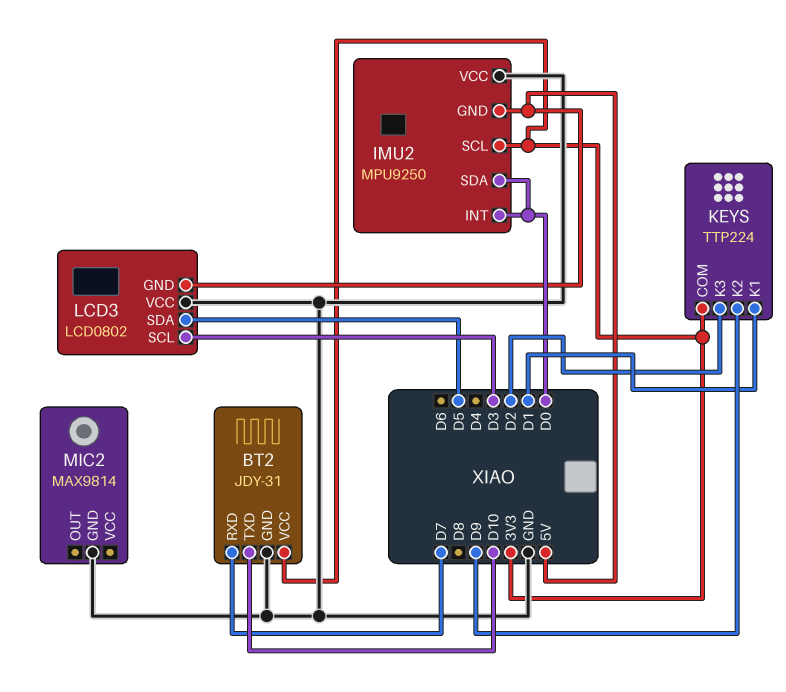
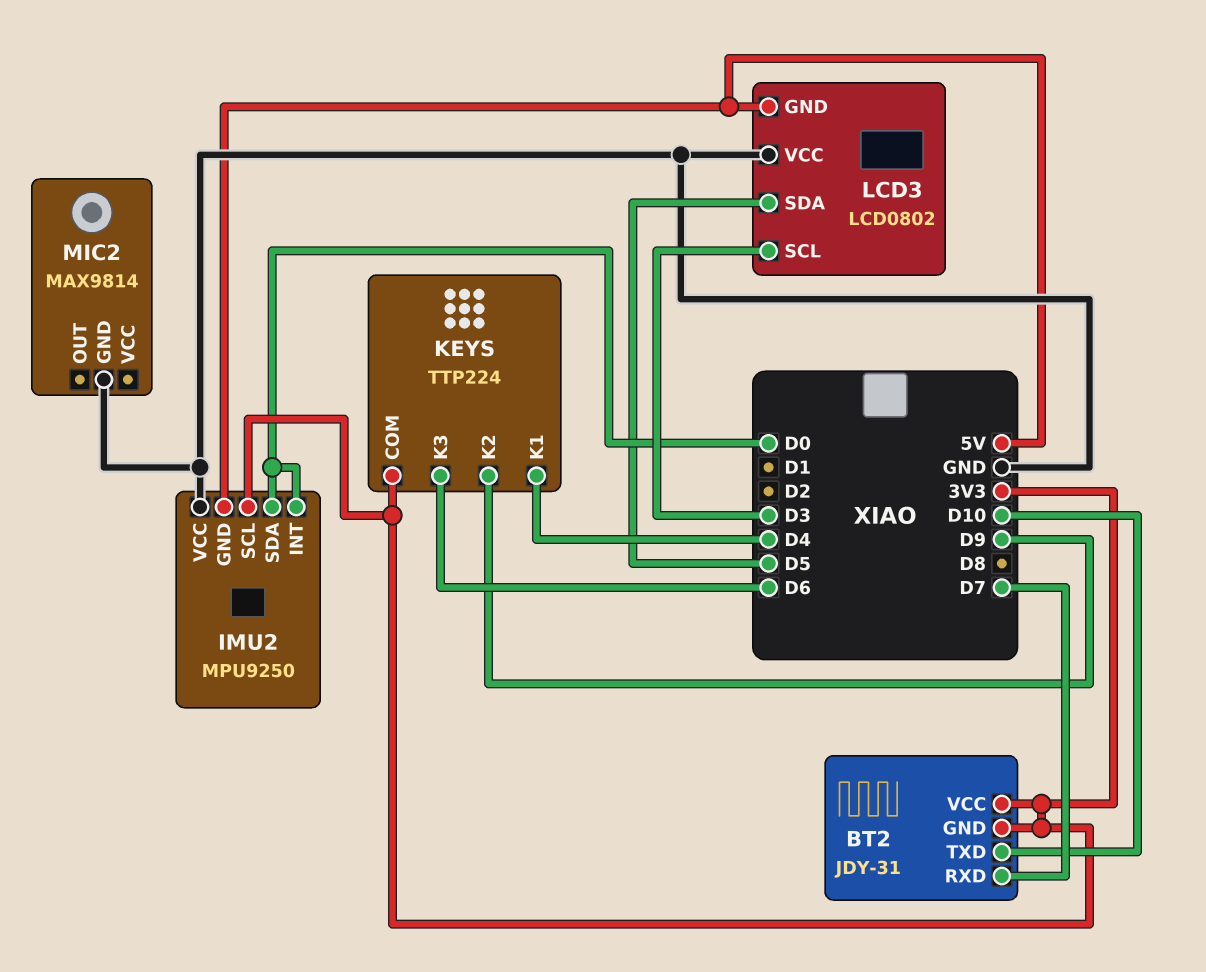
BT2 pin GND: GND -> 3V3
KEYS pin K1: D1 -> D4
KEYS pin K3: D2 -> D6

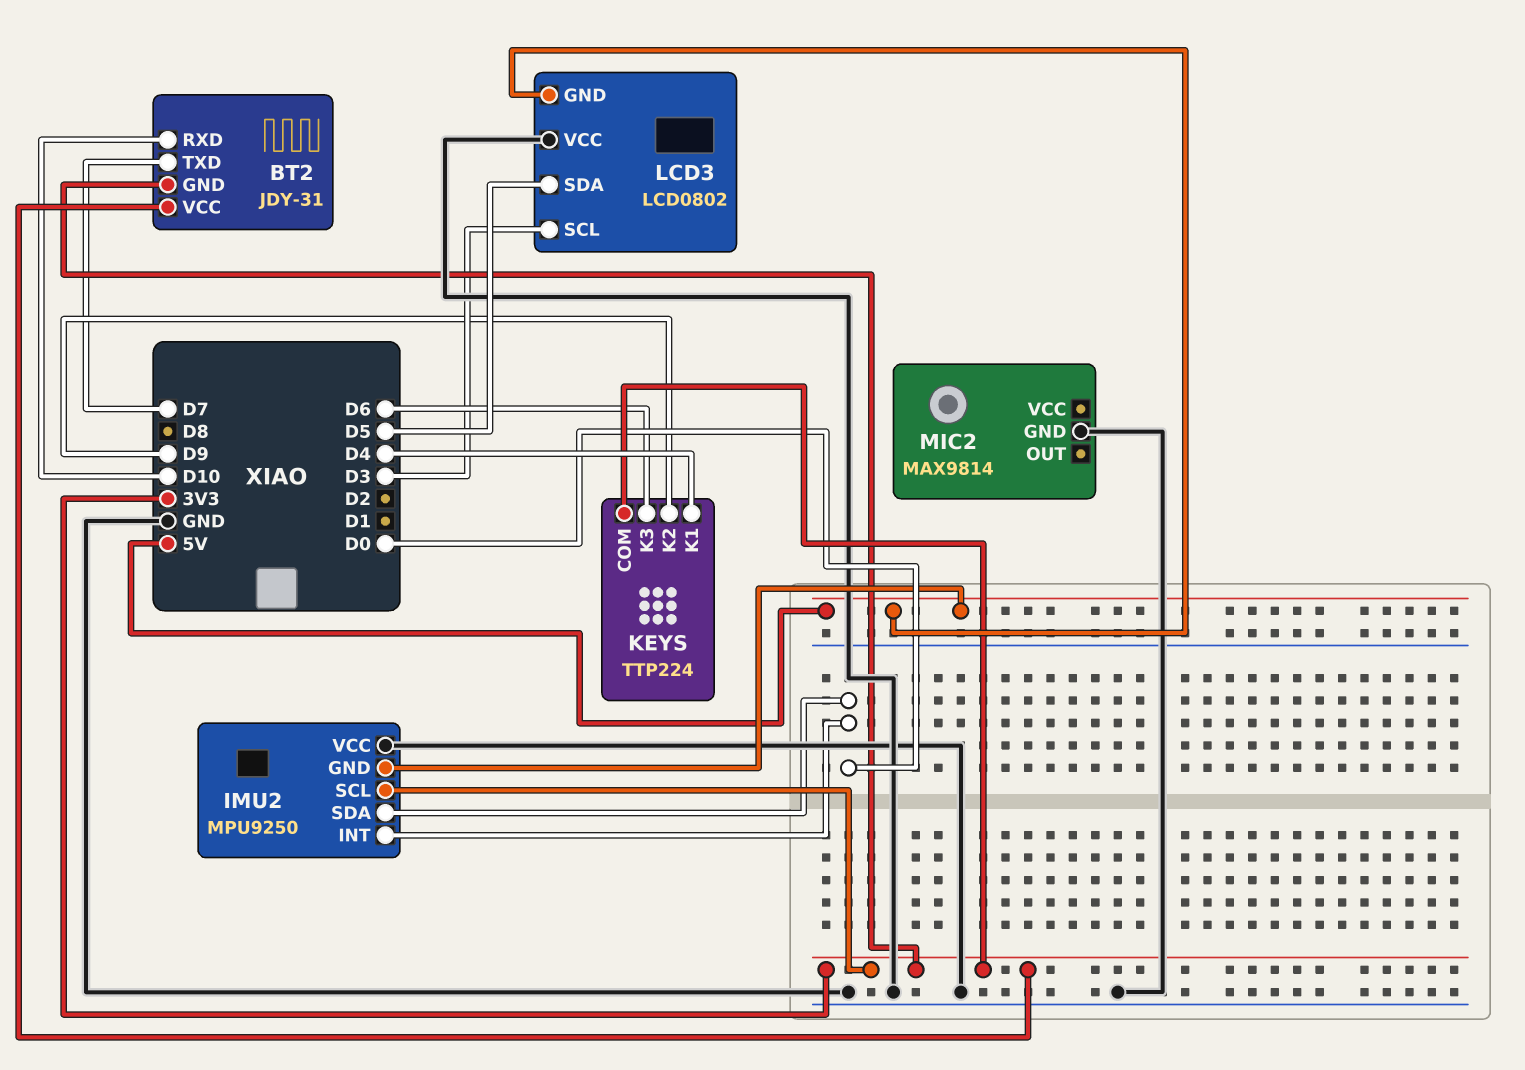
BT2 pin RXD: D7 -> D10
BT2 pin TXD: D10 -> D7

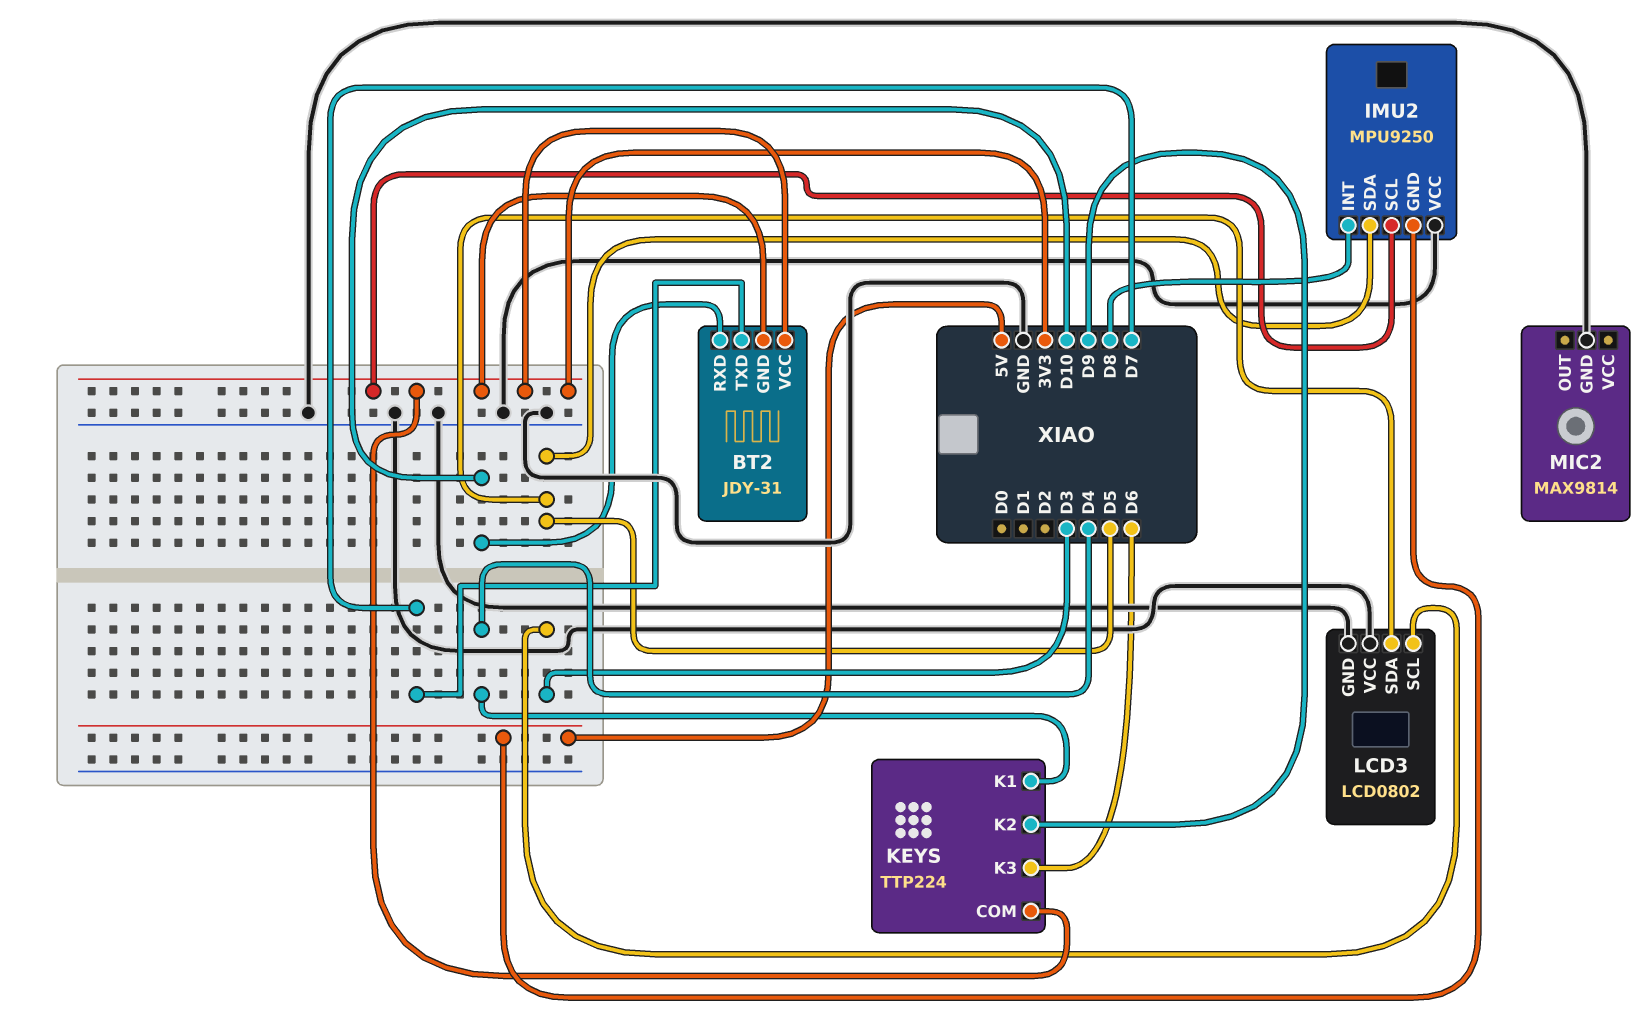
IMU2 pin INT: D0 -> D8
IMU2 pin SDA: D0 -> D5
LCD3 pin GND: 5V -> GND

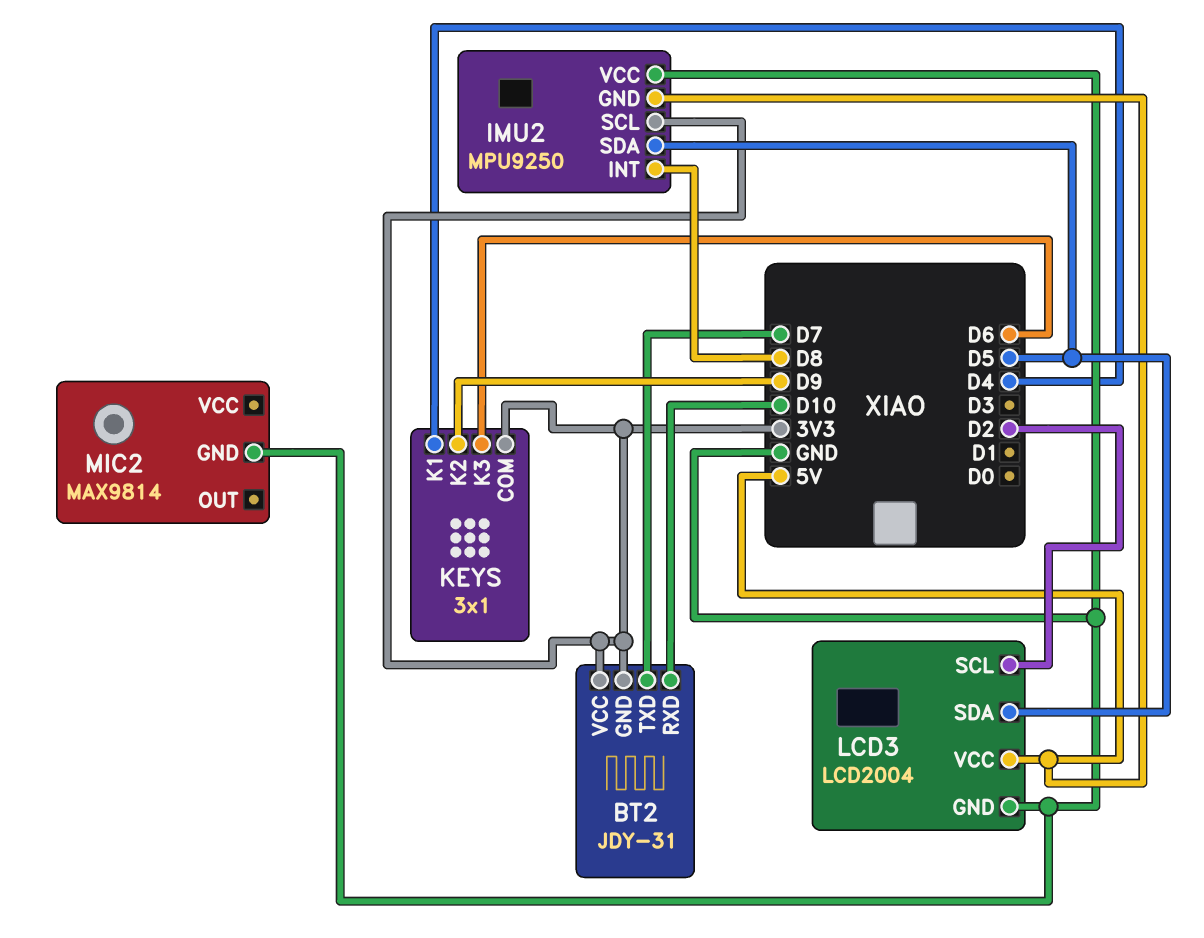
KEYS: TTP224 -> 3x1
LCD3: LCD0802 -> LCD2004
LCD3 pin SCL: D3 -> D2
LCD3 pin VCC: GND -> 5V

